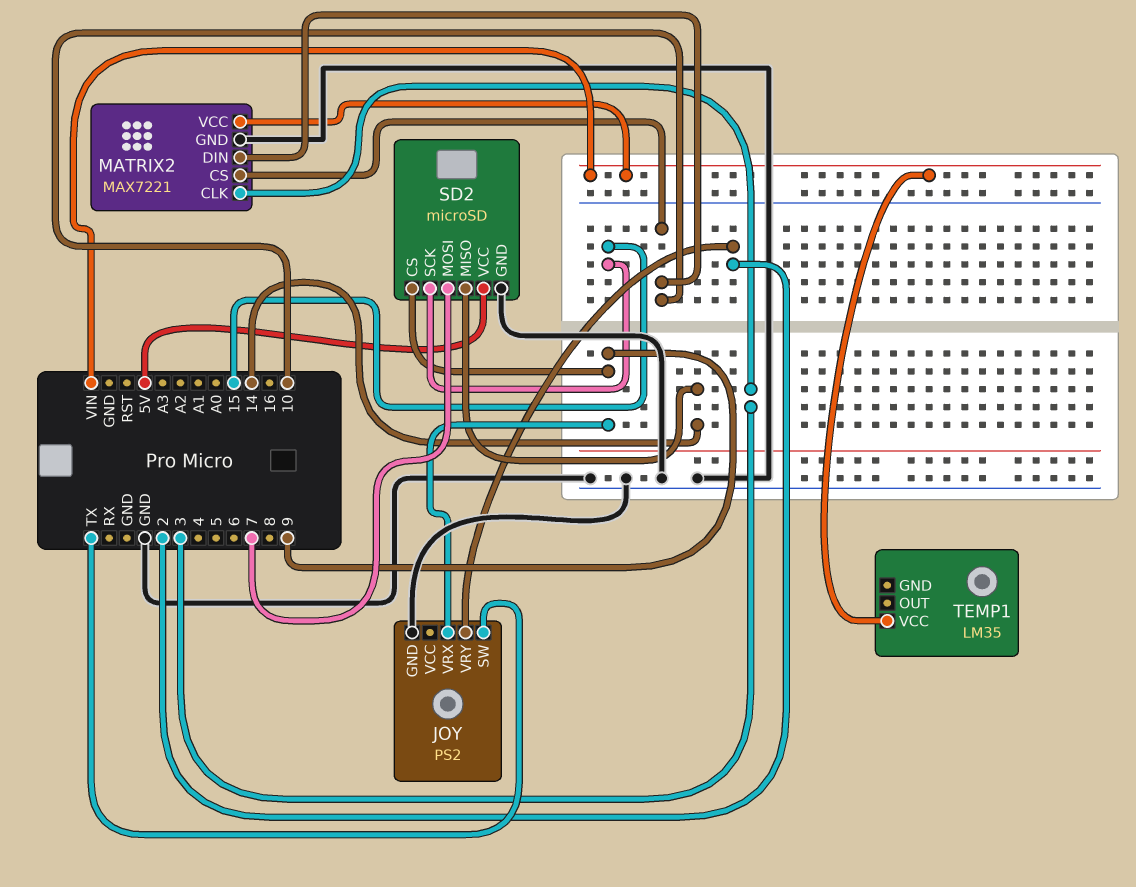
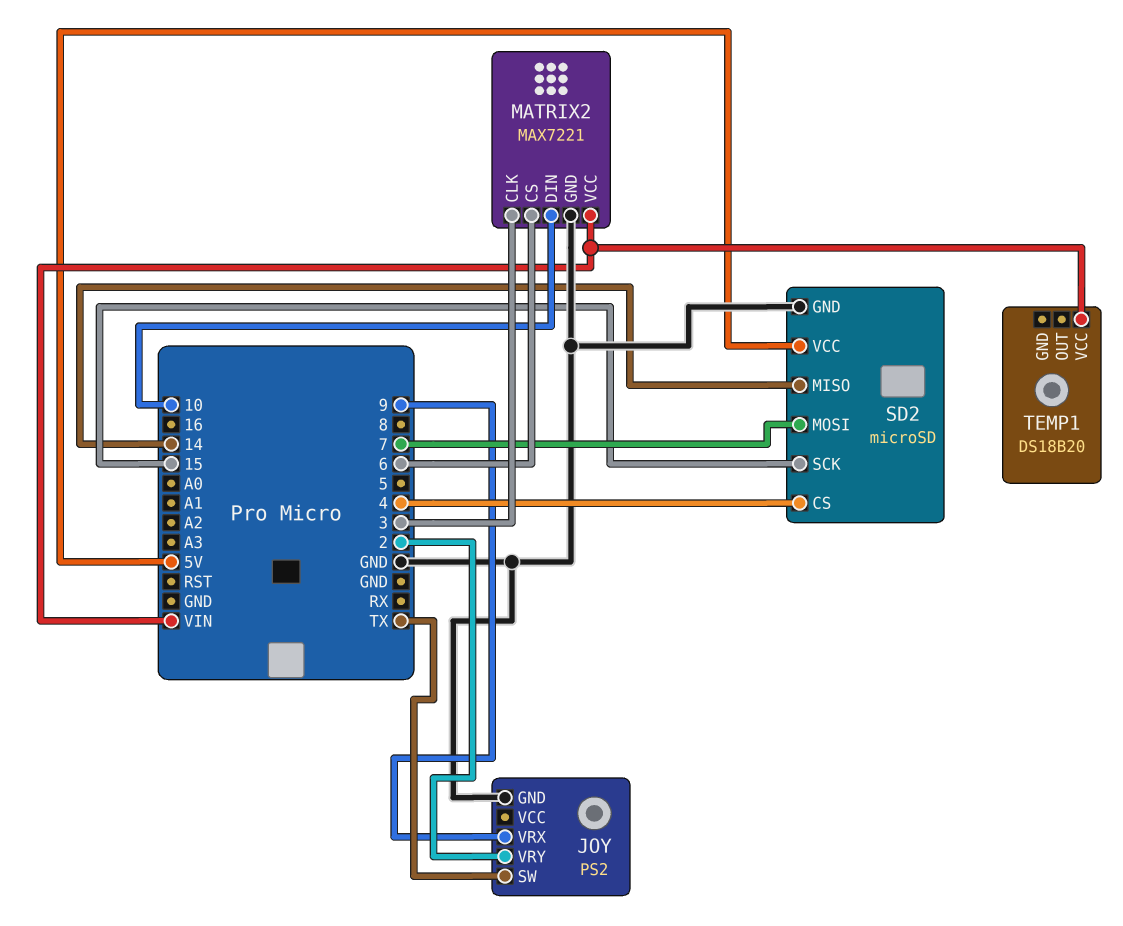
MATRIX2 pin CS: 10 -> 6
SD2 pin CS: 9 -> 4
TEMP1: LM35 -> DS18B20

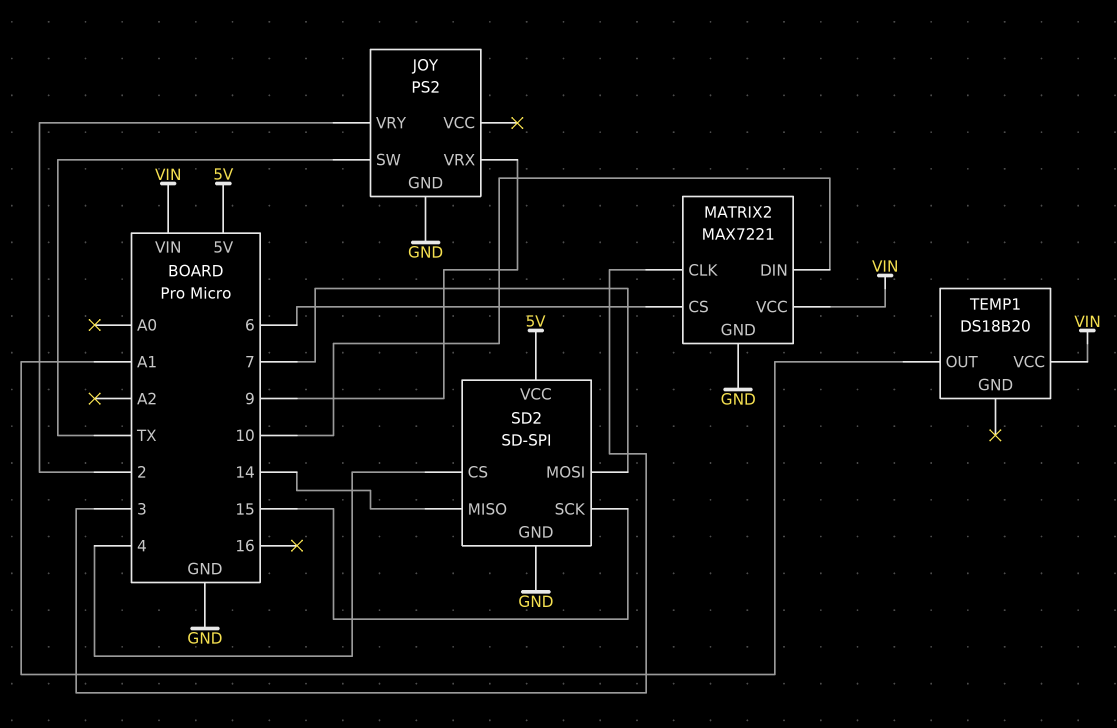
SD2: microSD -> SD-SPI
TEMP1 pin OUT: none -> A1

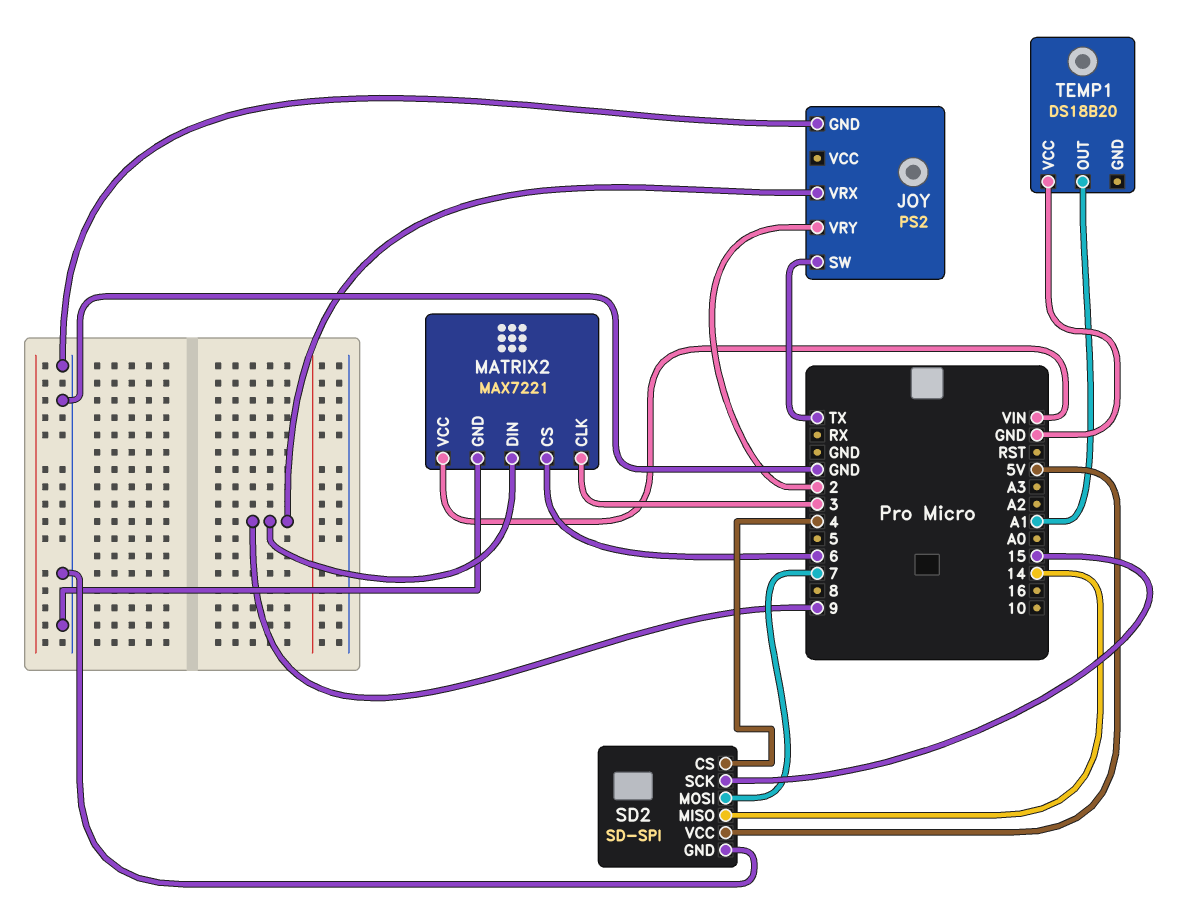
MATRIX2 pin DIN: 10 -> 9
TEMP1 pin VCC: VIN -> GND

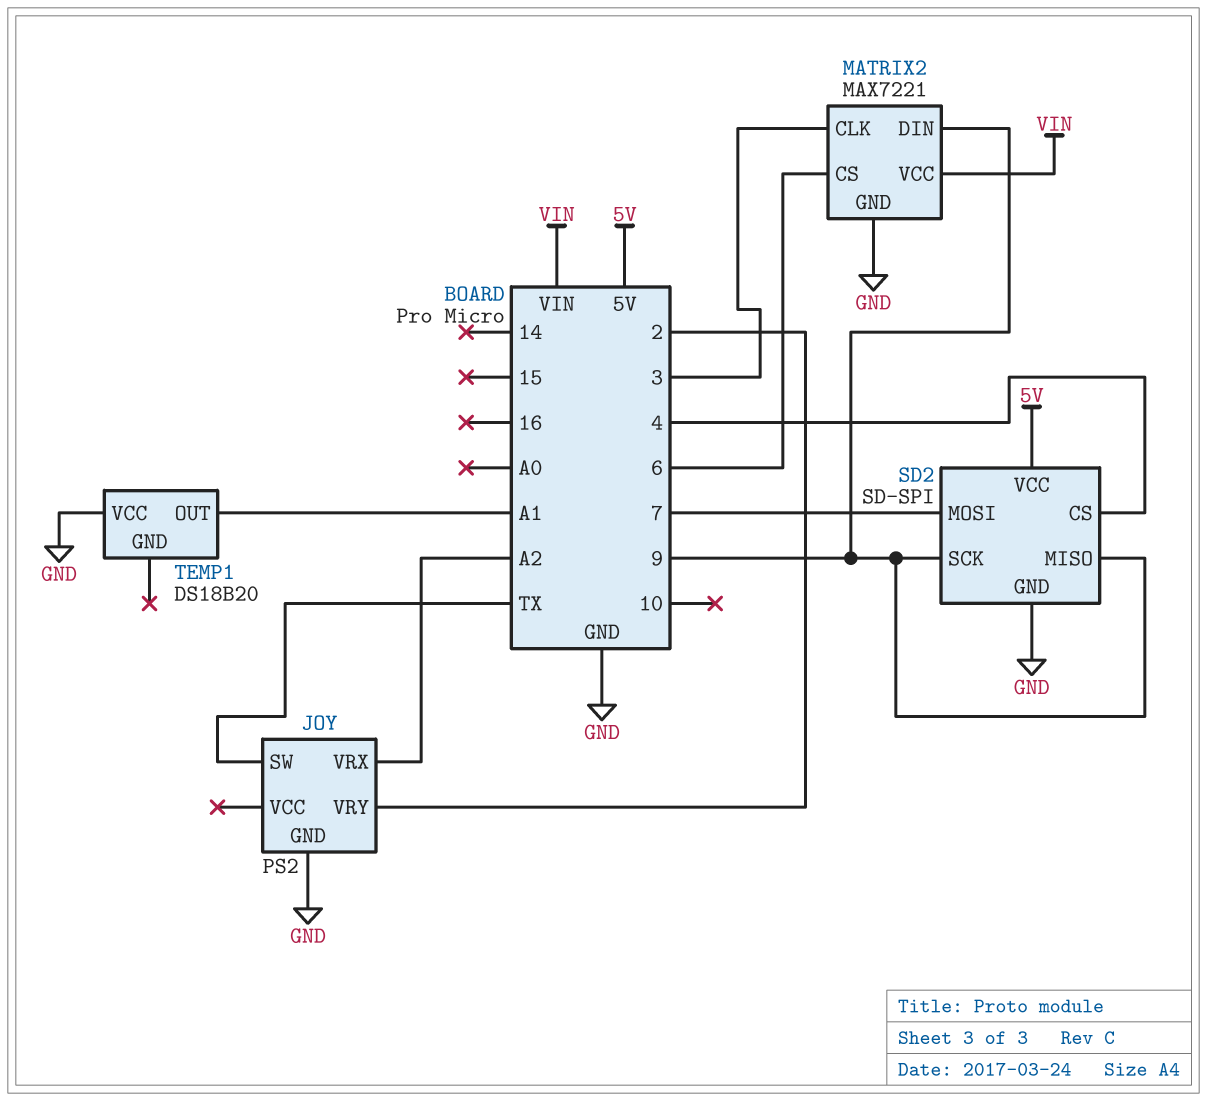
JOY pin VRX: 9 -> A2
SD2 pin MISO: 14 -> 9
SD2 pin SCK: 15 -> 9

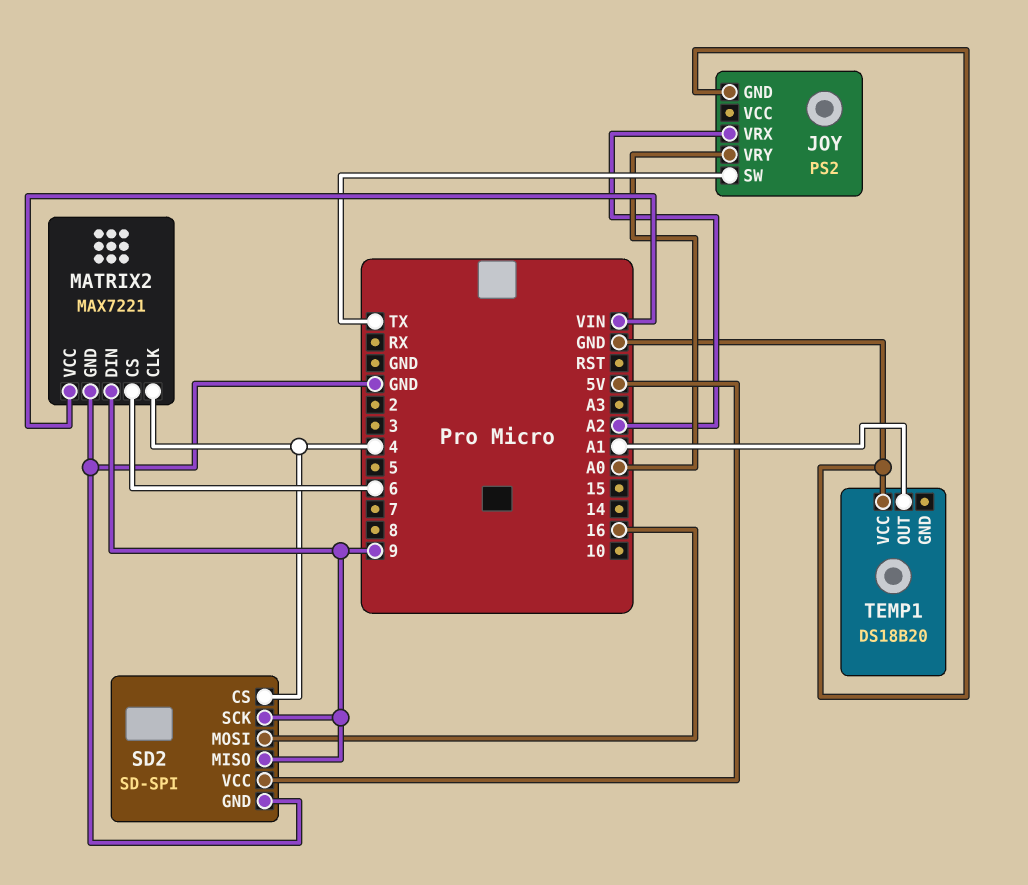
JOY pin VRY: 2 -> A0
MATRIX2 pin CLK: 3 -> 4
SD2 pin MOSI: 7 -> 16

